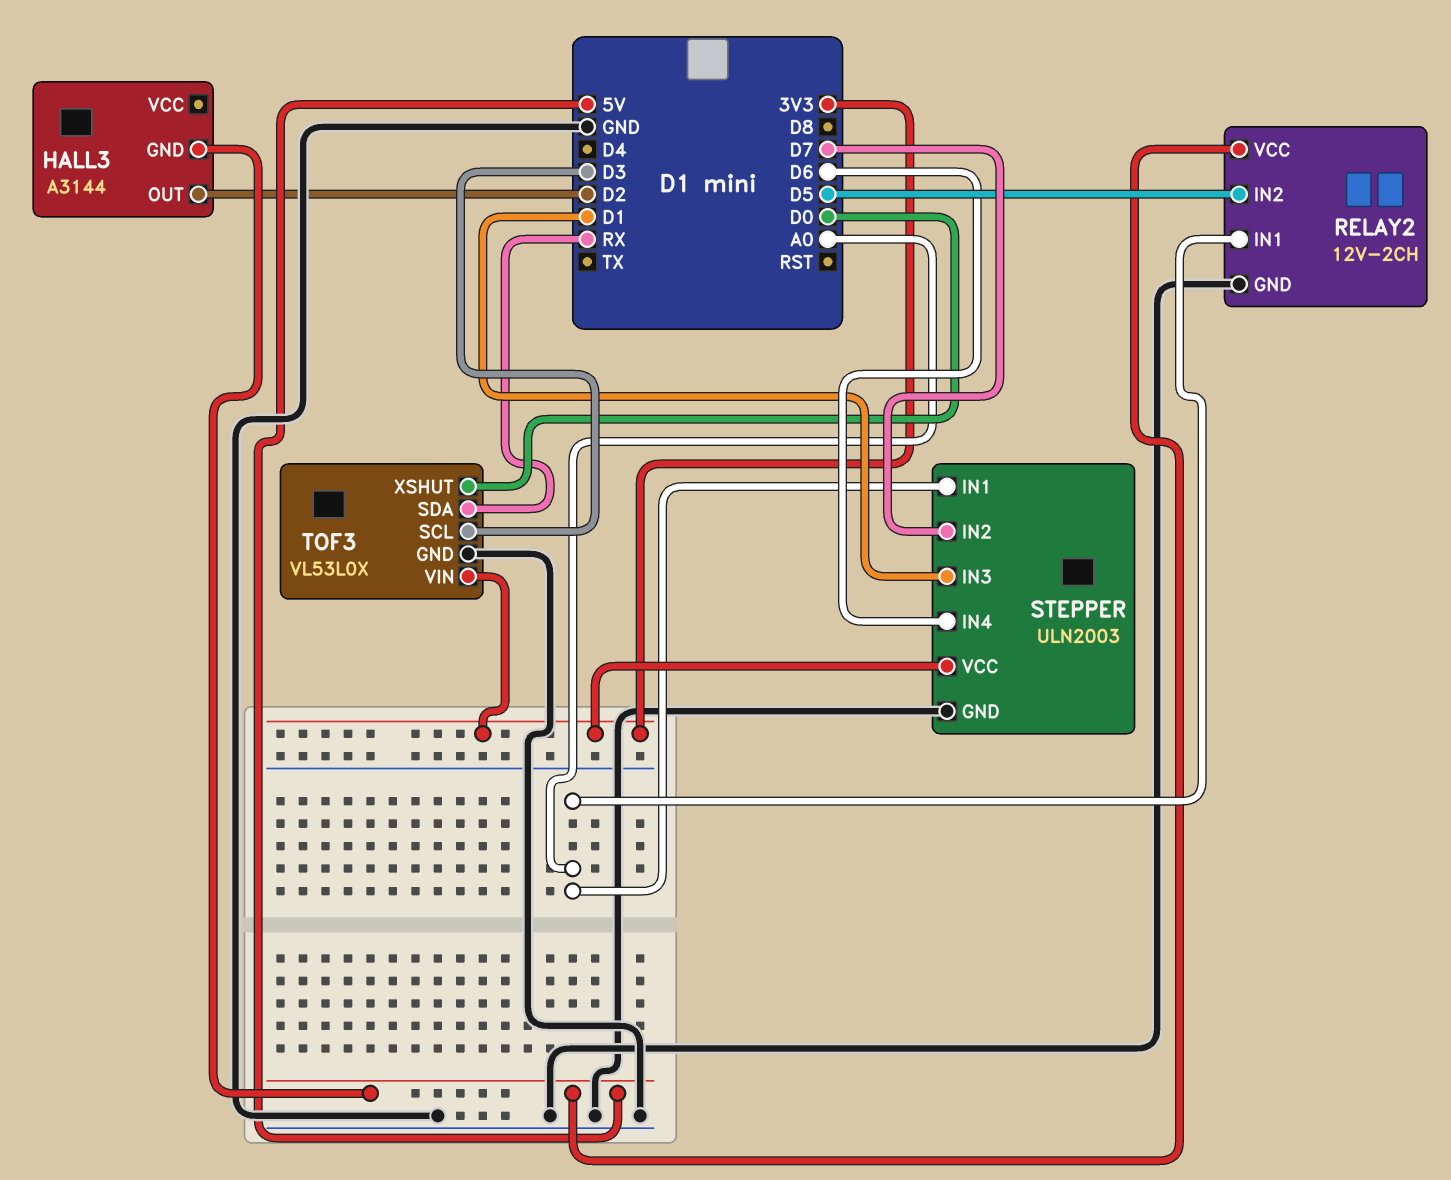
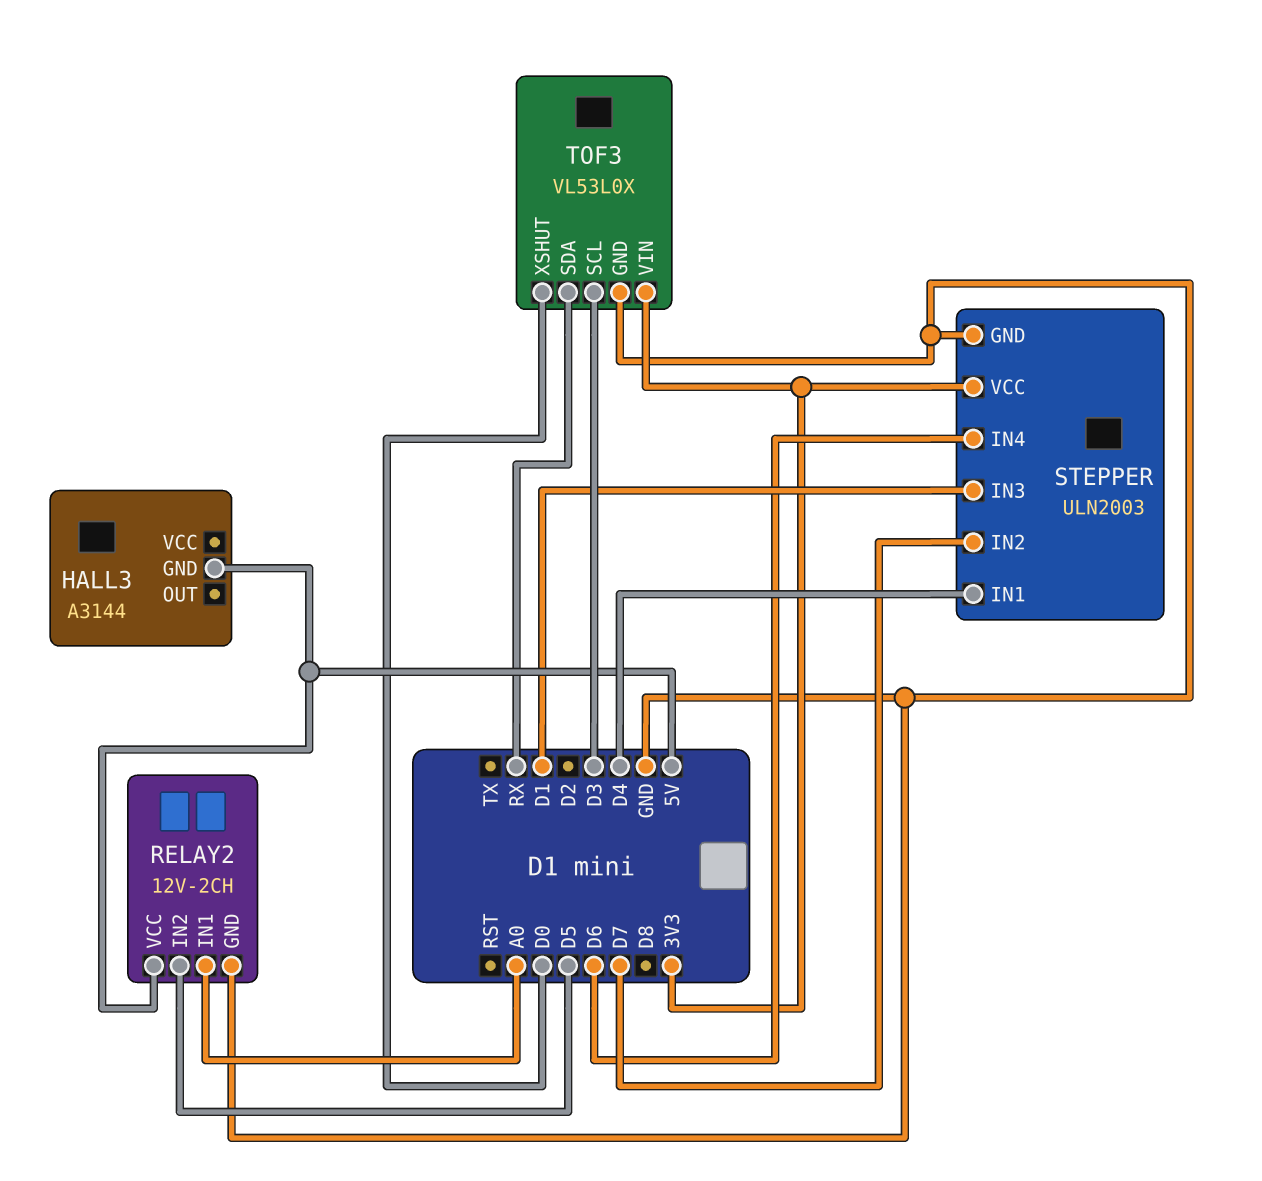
HALL3 pin OUT: D2 -> none
STEPPER pin IN1: A0 -> D4

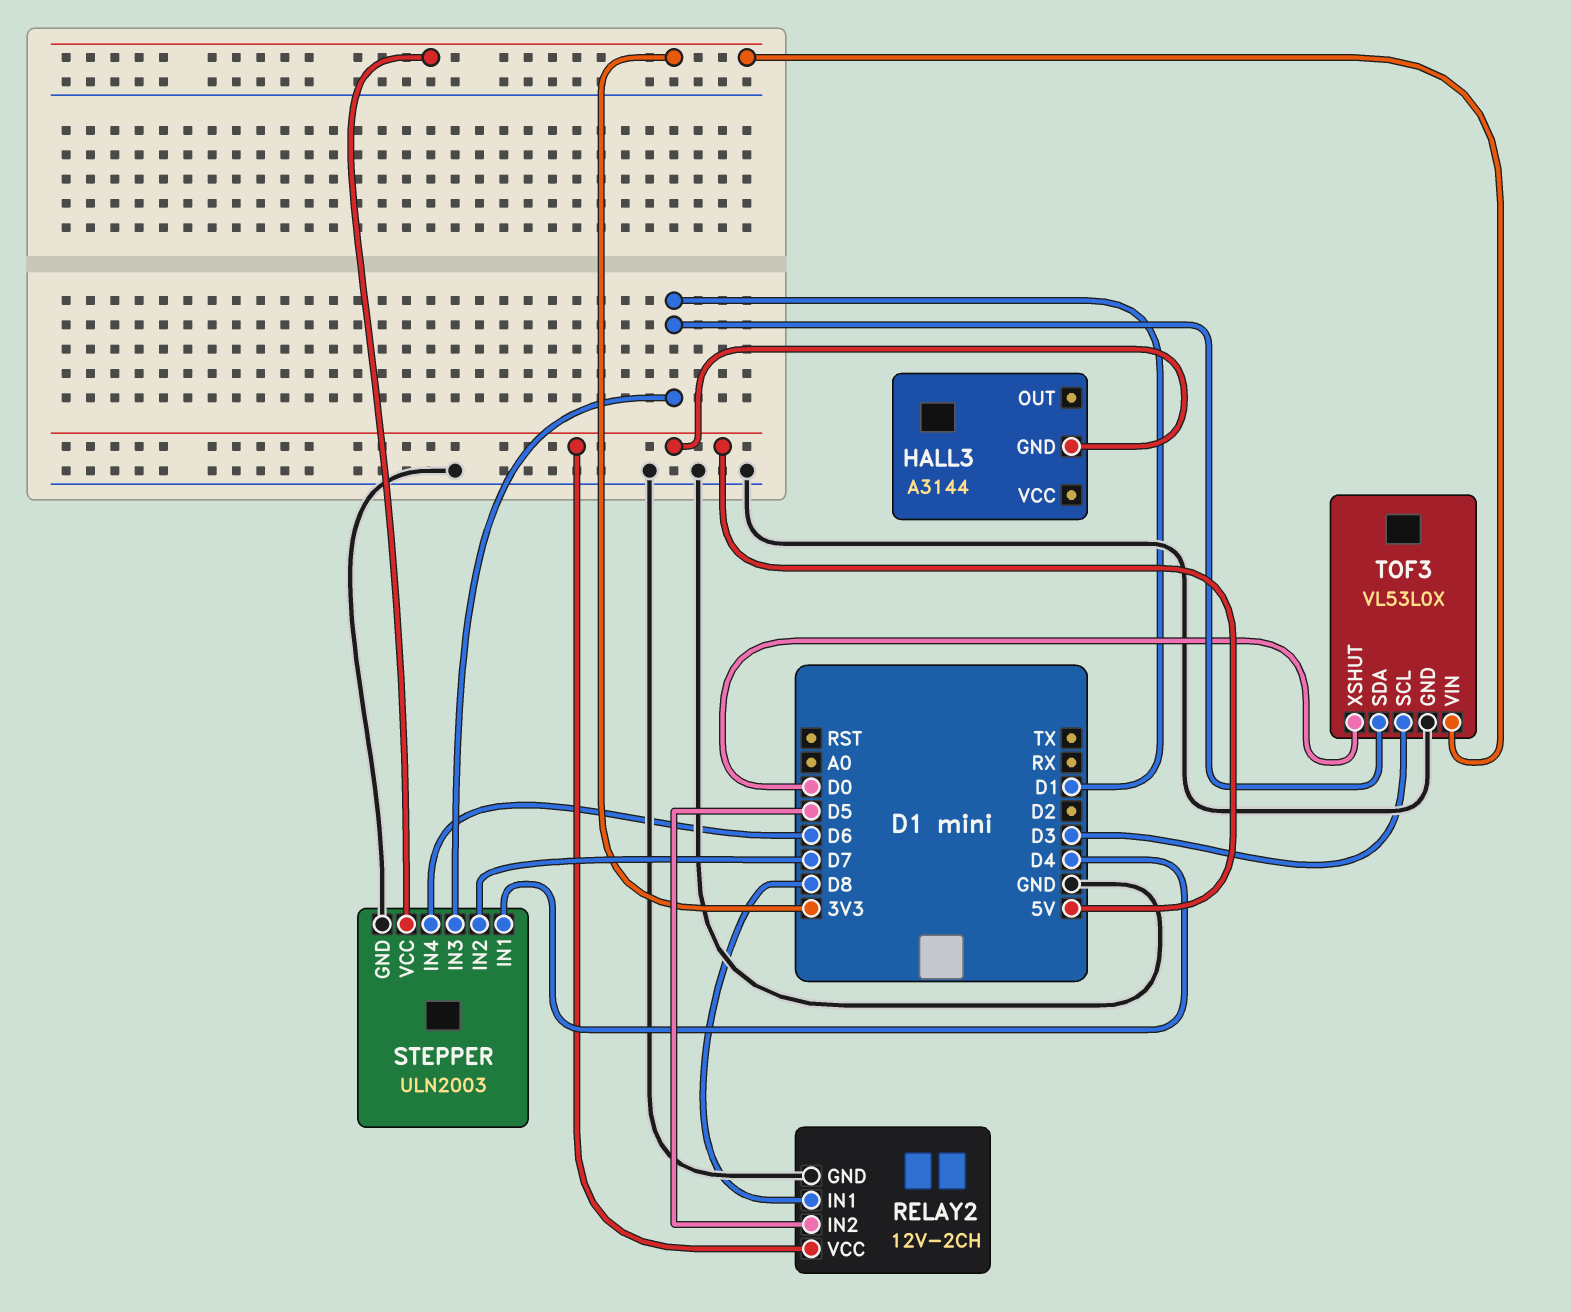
RELAY2 pin IN1: A0 -> D8
TOF3 pin SDA: RX -> D1

